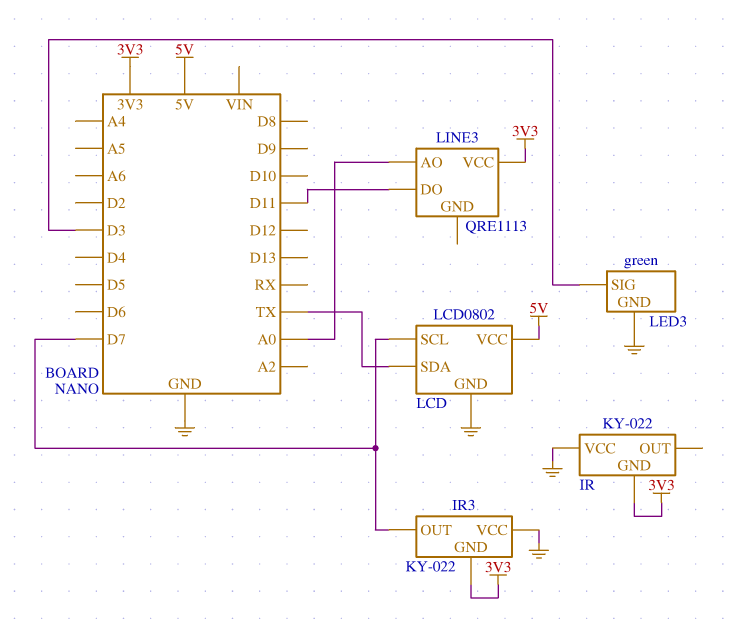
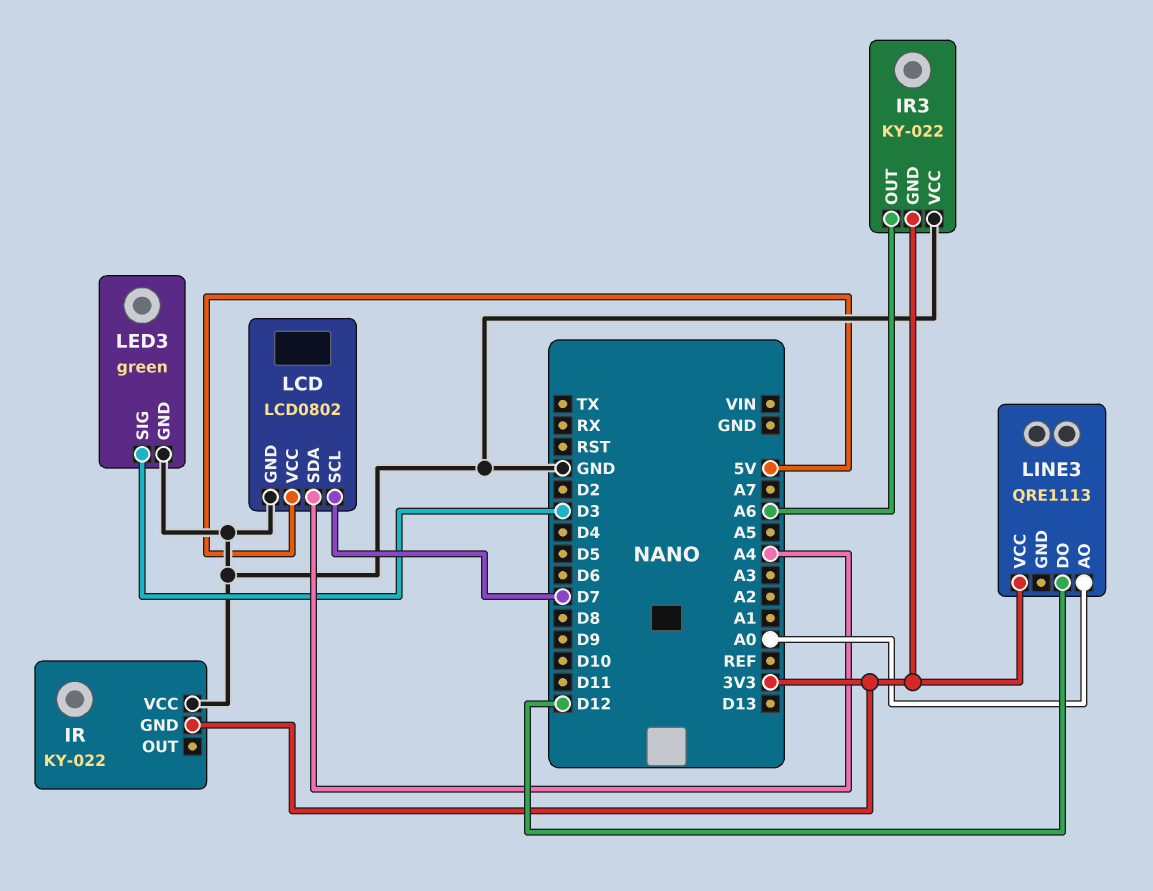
IR3 pin OUT: D7 -> A6
LCD pin SDA: TX -> A4
LINE3 pin DO: D11 -> D12

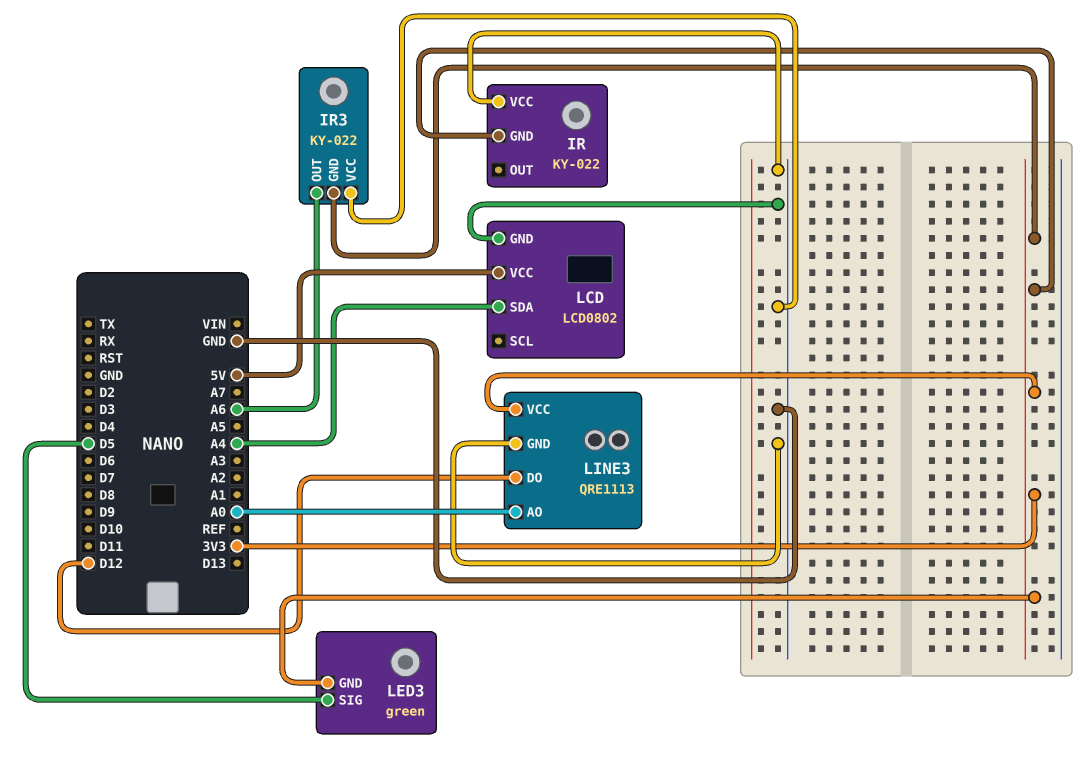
LCD pin SCL: D7 -> none
LED3 pin GND: GND -> 3V3
LED3 pin SIG: D3 -> D5
LINE3 pin GND: none -> GND

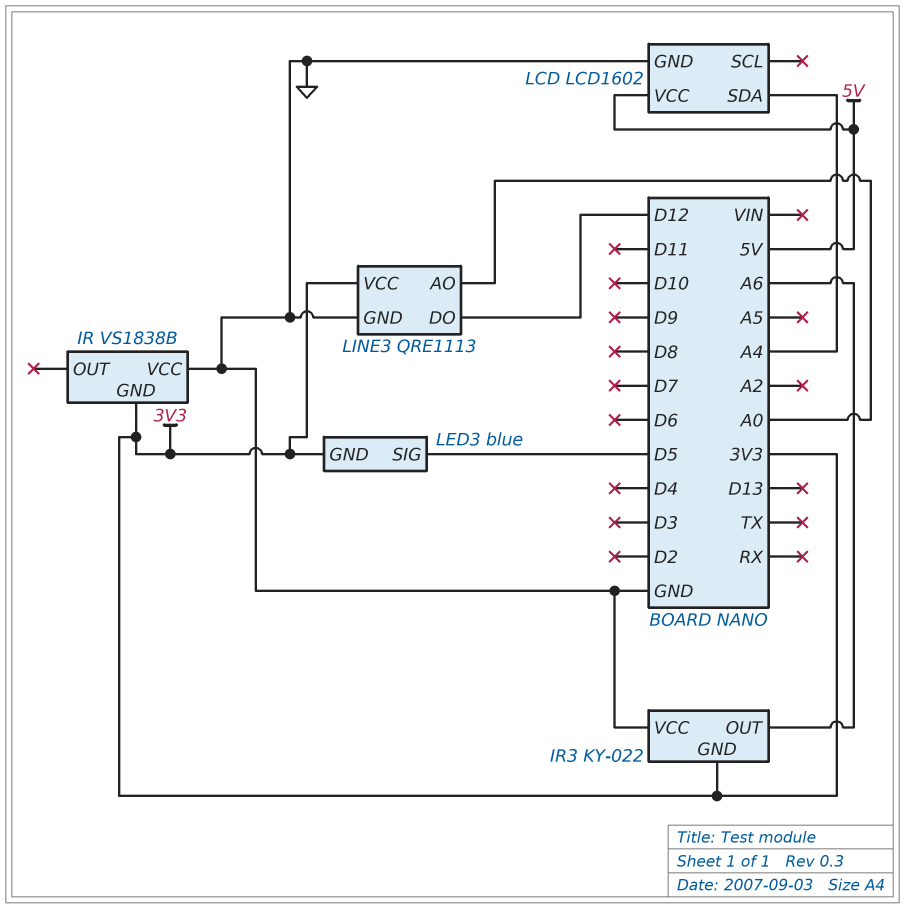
IR: KY-022 -> VS1838B
LCD: LCD0802 -> LCD1602
LED3: green -> blue

